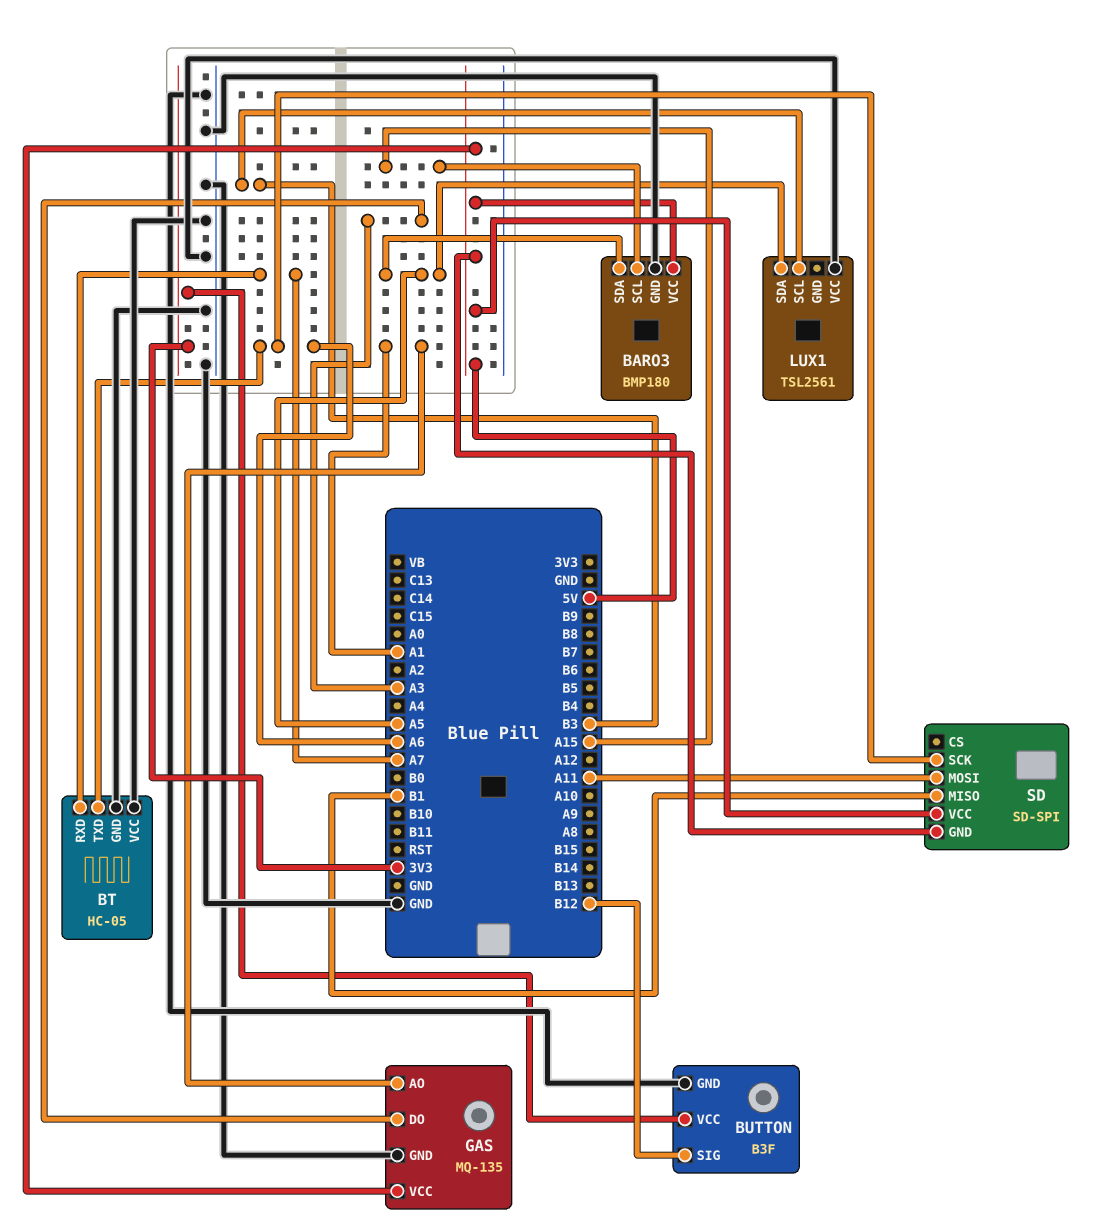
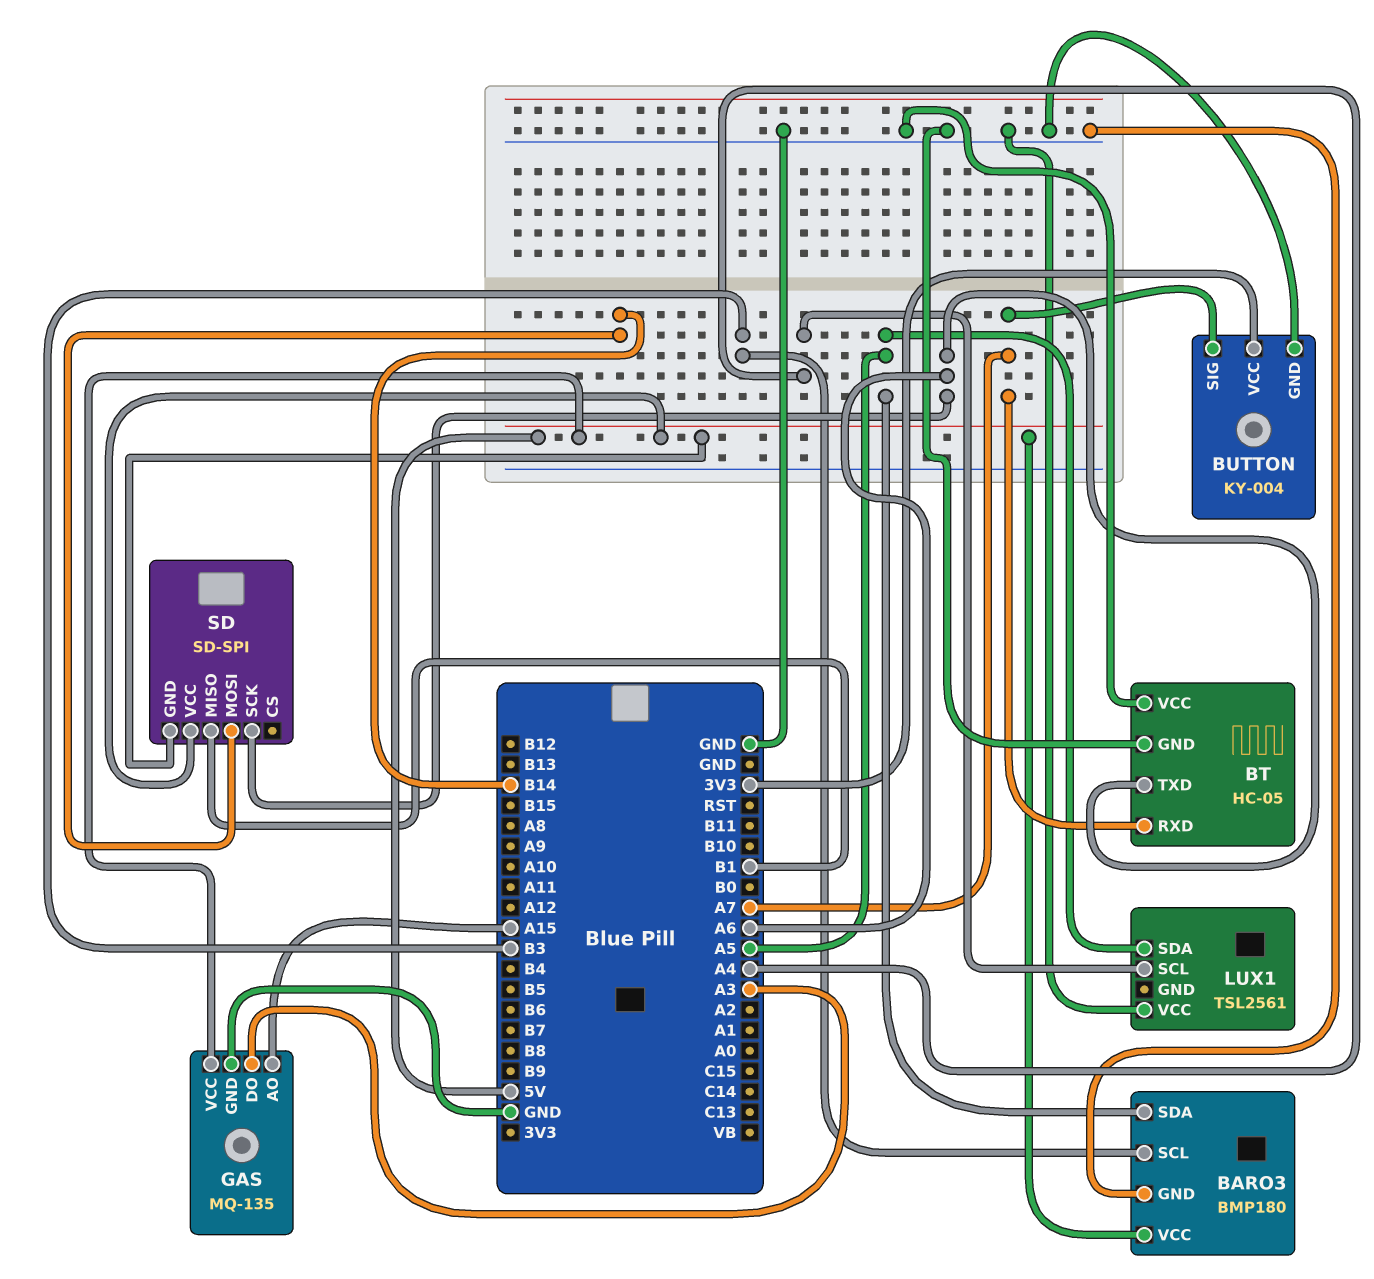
BARO3 pin SCL: A15 -> B3
BUTTON: B3F -> KY-004
BUTTON pin SIG: B12 -> A7
GAS pin AO: A1 -> A15
LUX1 pin SCL: B3 -> A4
SD pin MOSI: A11 -> B14

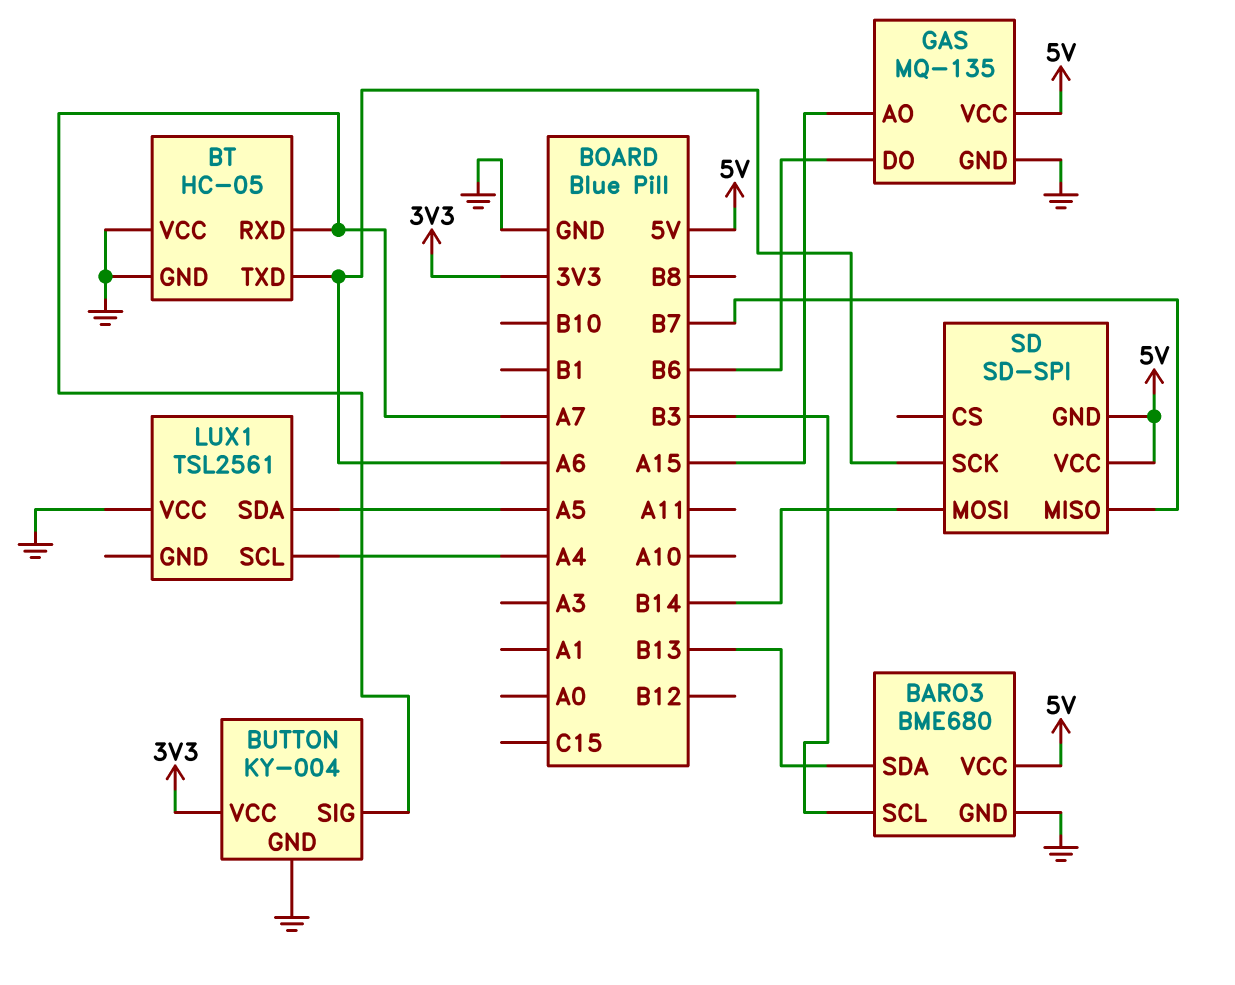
BARO3: BMP180 -> BME680
BARO3 pin SDA: A5 -> B13
GAS pin DO: A3 -> B6
SD pin MISO: B1 -> B7

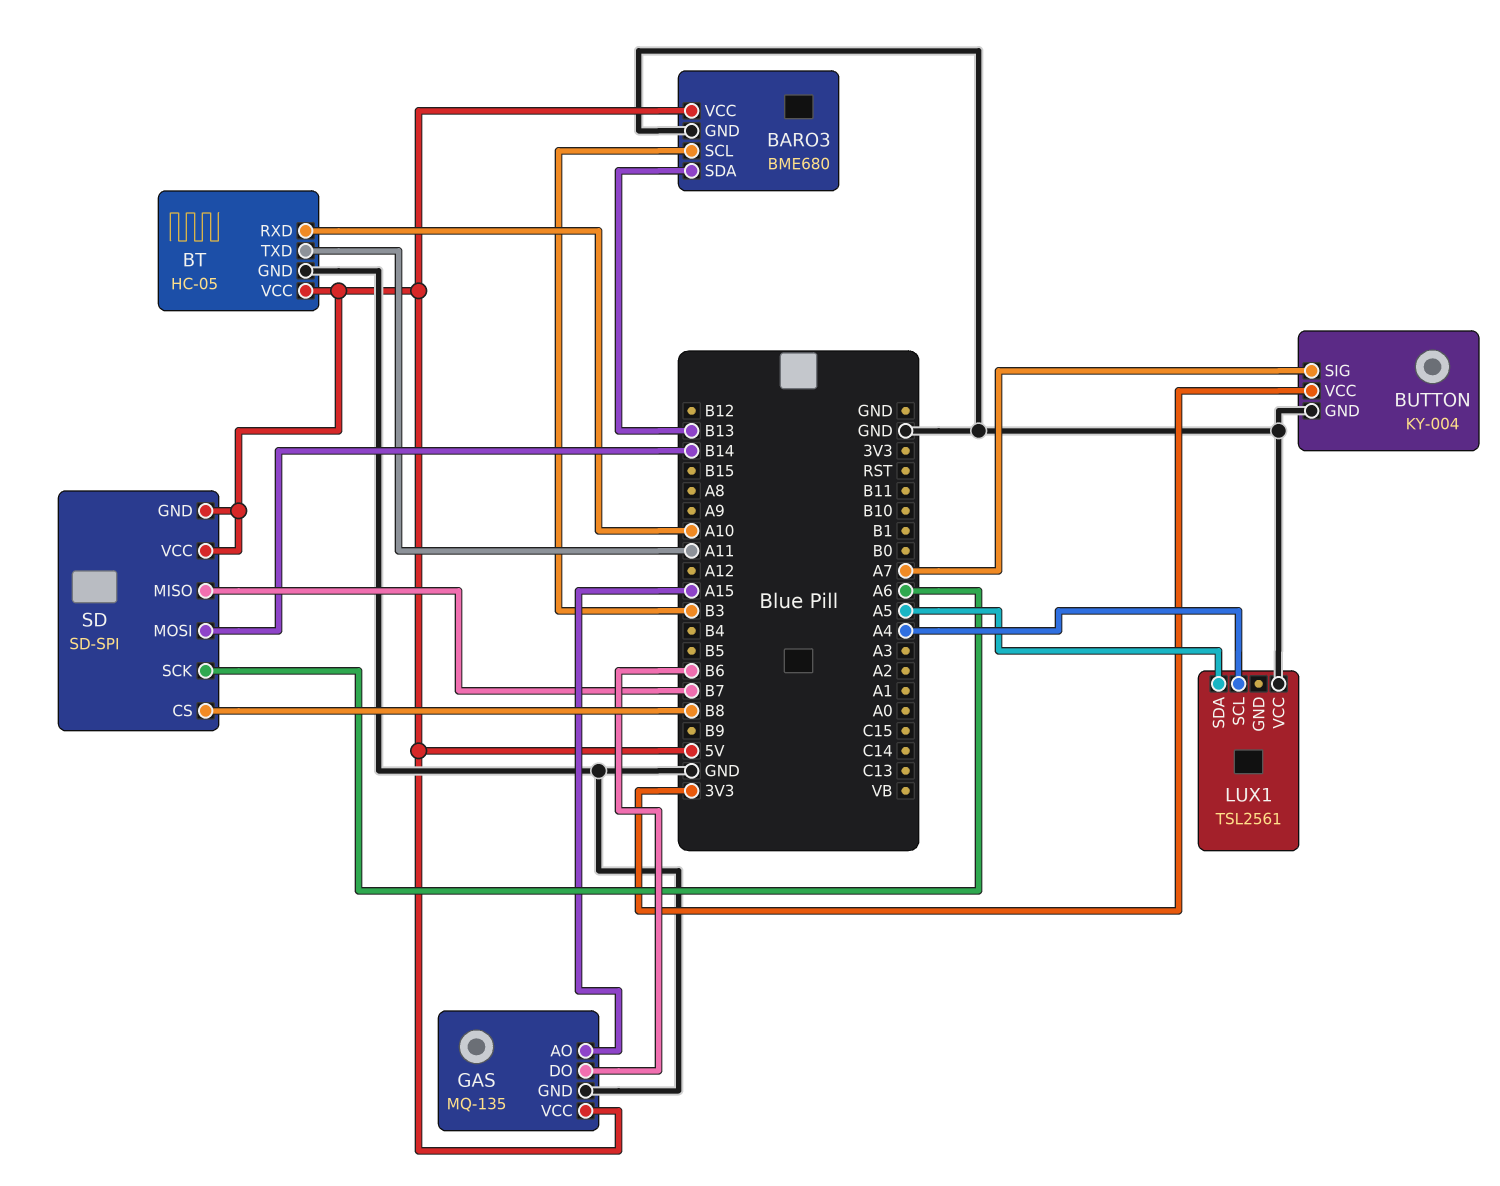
BT pin RXD: A7 -> A10
BT pin TXD: A6 -> A11
BT pin VCC: GND -> 5V
SD pin CS: none -> B8

